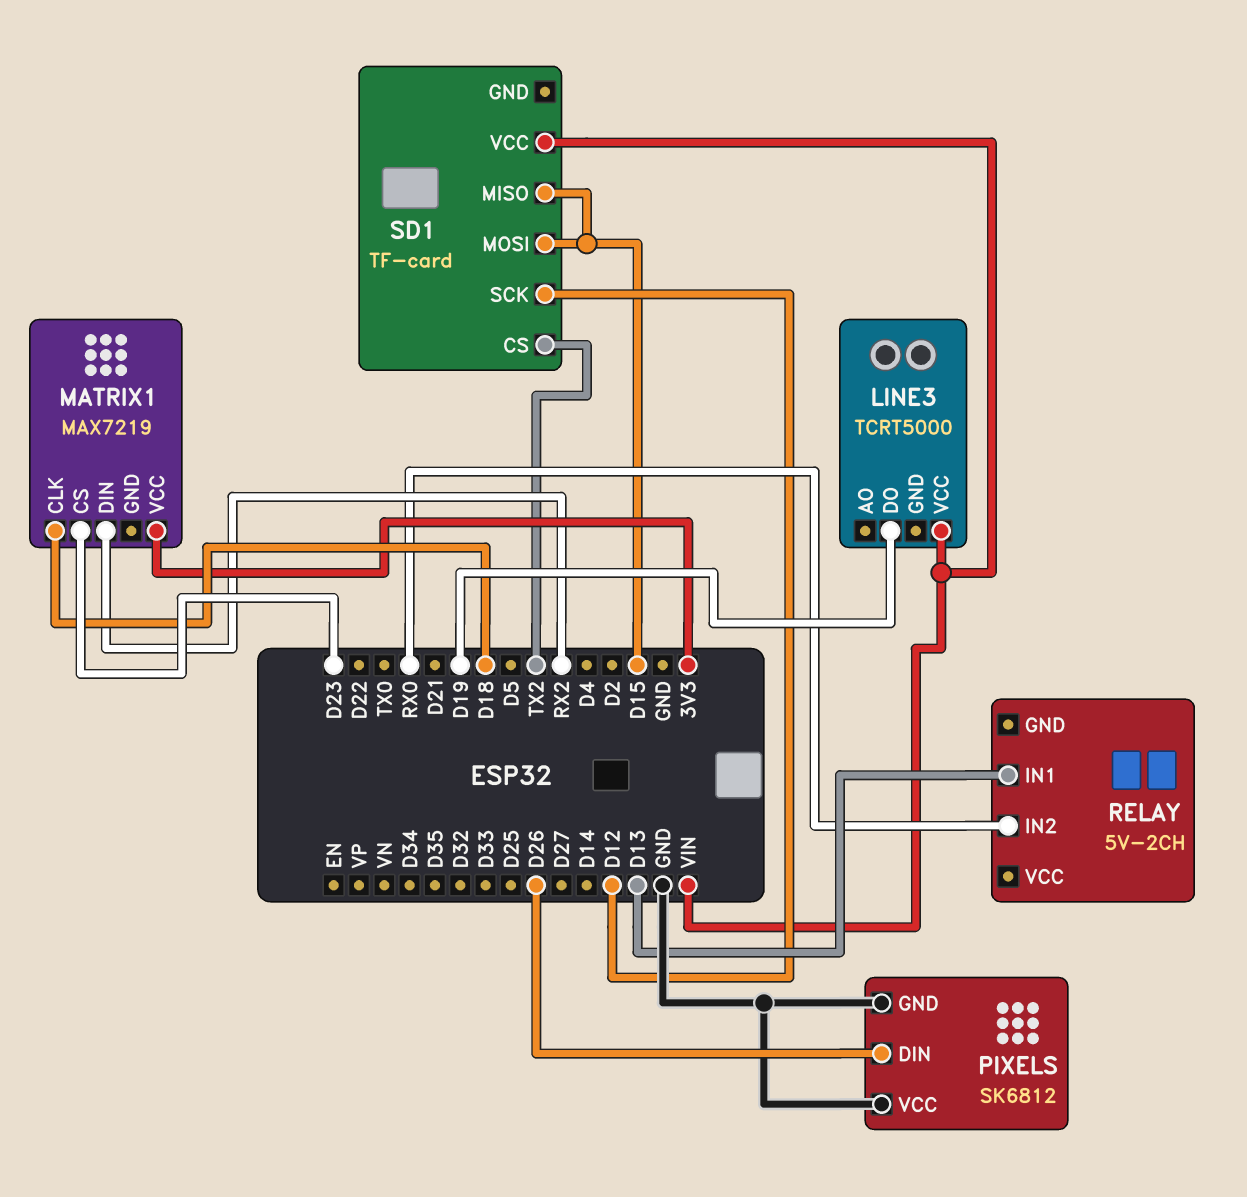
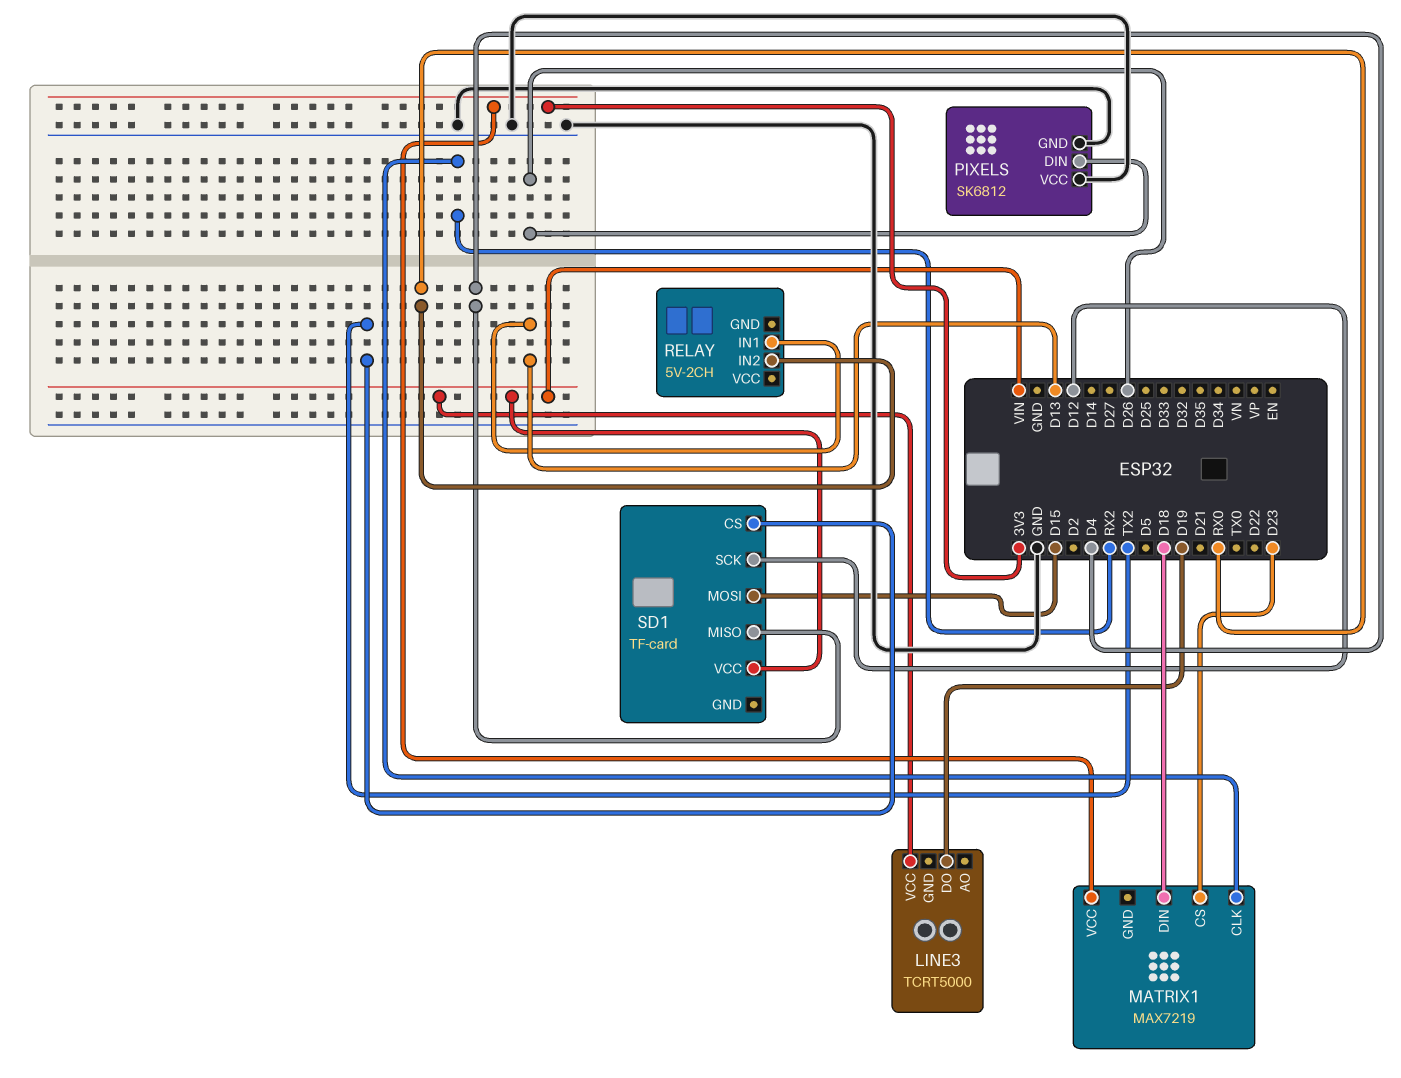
MATRIX1 pin CLK: D18 -> RX2
MATRIX1 pin DIN: RX2 -> D18
SD1 pin MISO: D15 -> D4

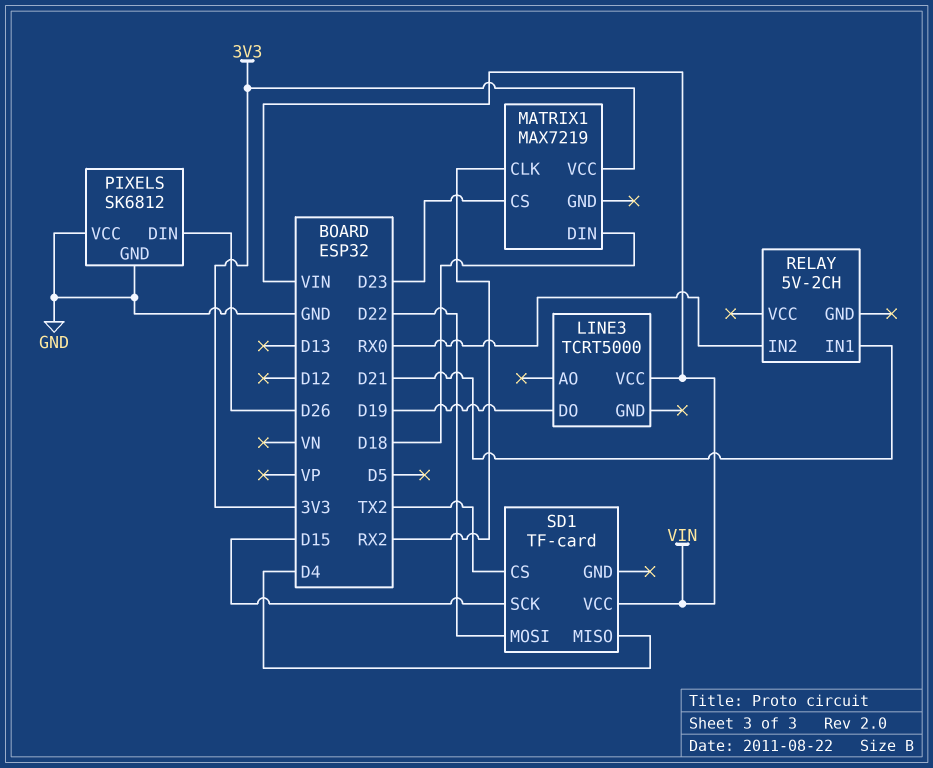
RELAY pin IN1: D13 -> D21
SD1 pin MOSI: D15 -> D22
SD1 pin SCK: D12 -> D15

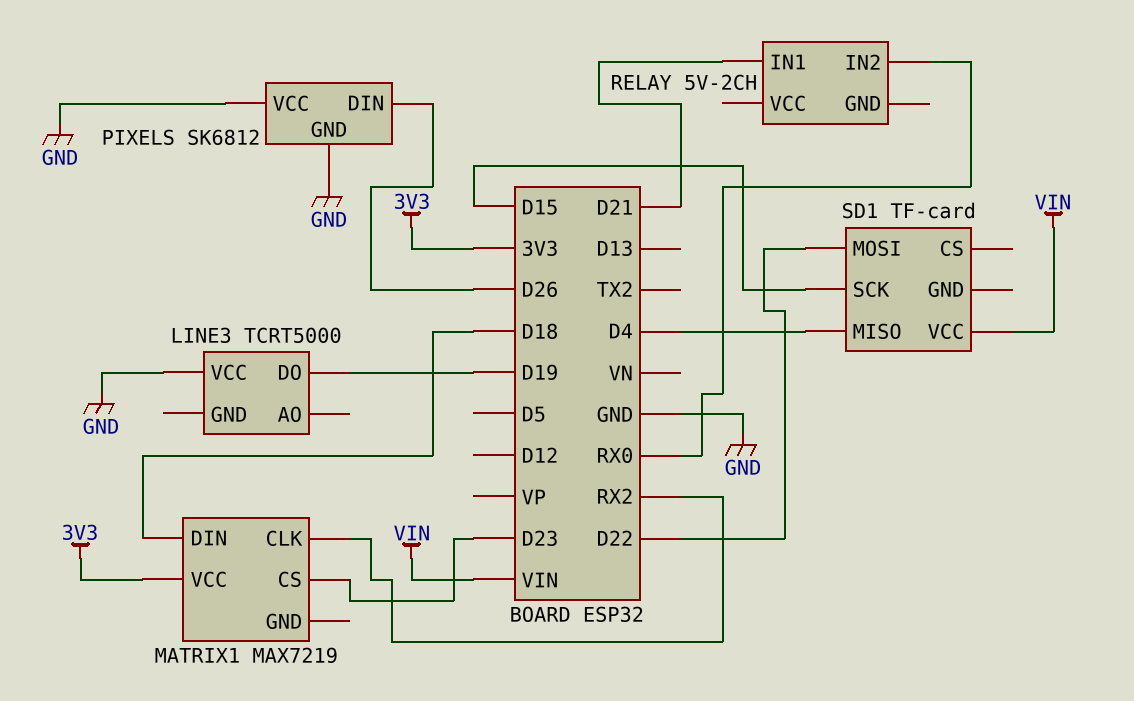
LINE3 pin VCC: VIN -> GND
SD1 pin CS: TX2 -> none

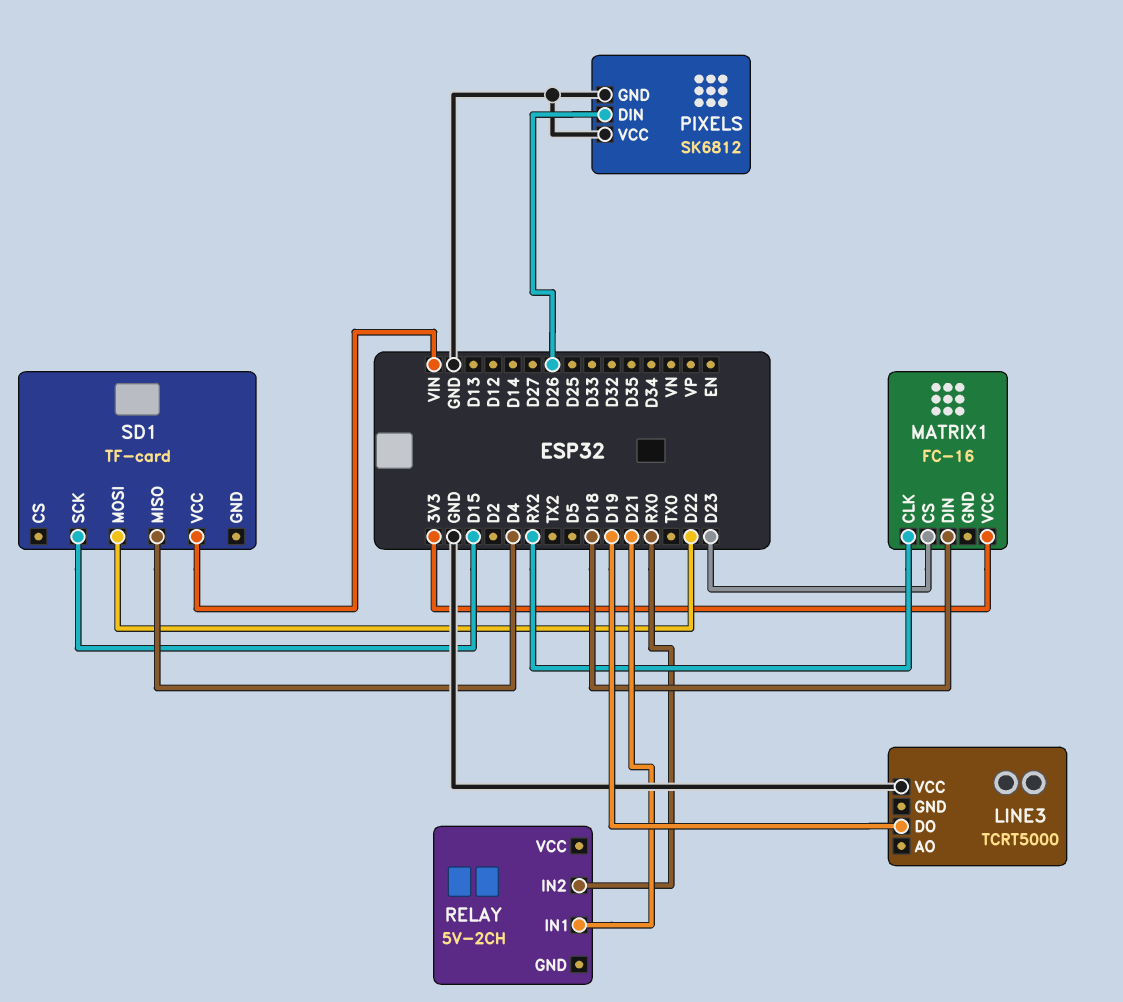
MATRIX1: MAX7219 -> FC-16

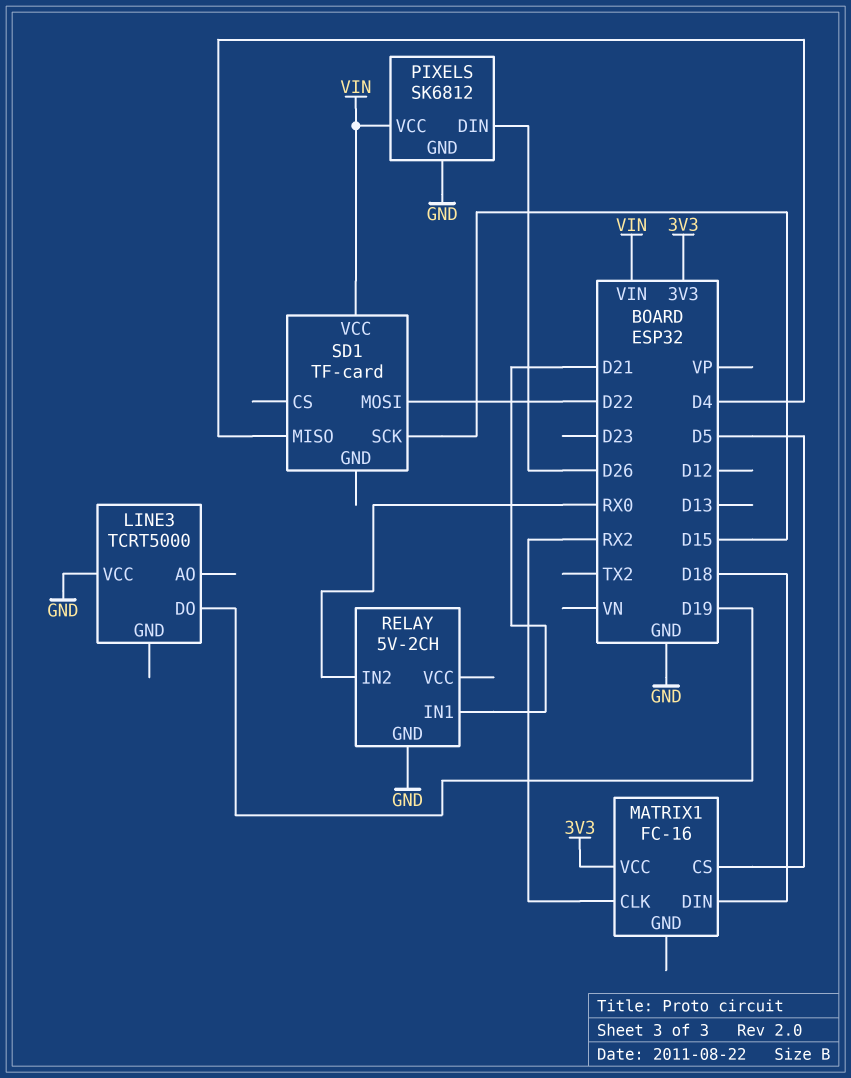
MATRIX1 pin CS: D23 -> D5
PIXELS pin VCC: GND -> VIN
RELAY pin GND: none -> GND

